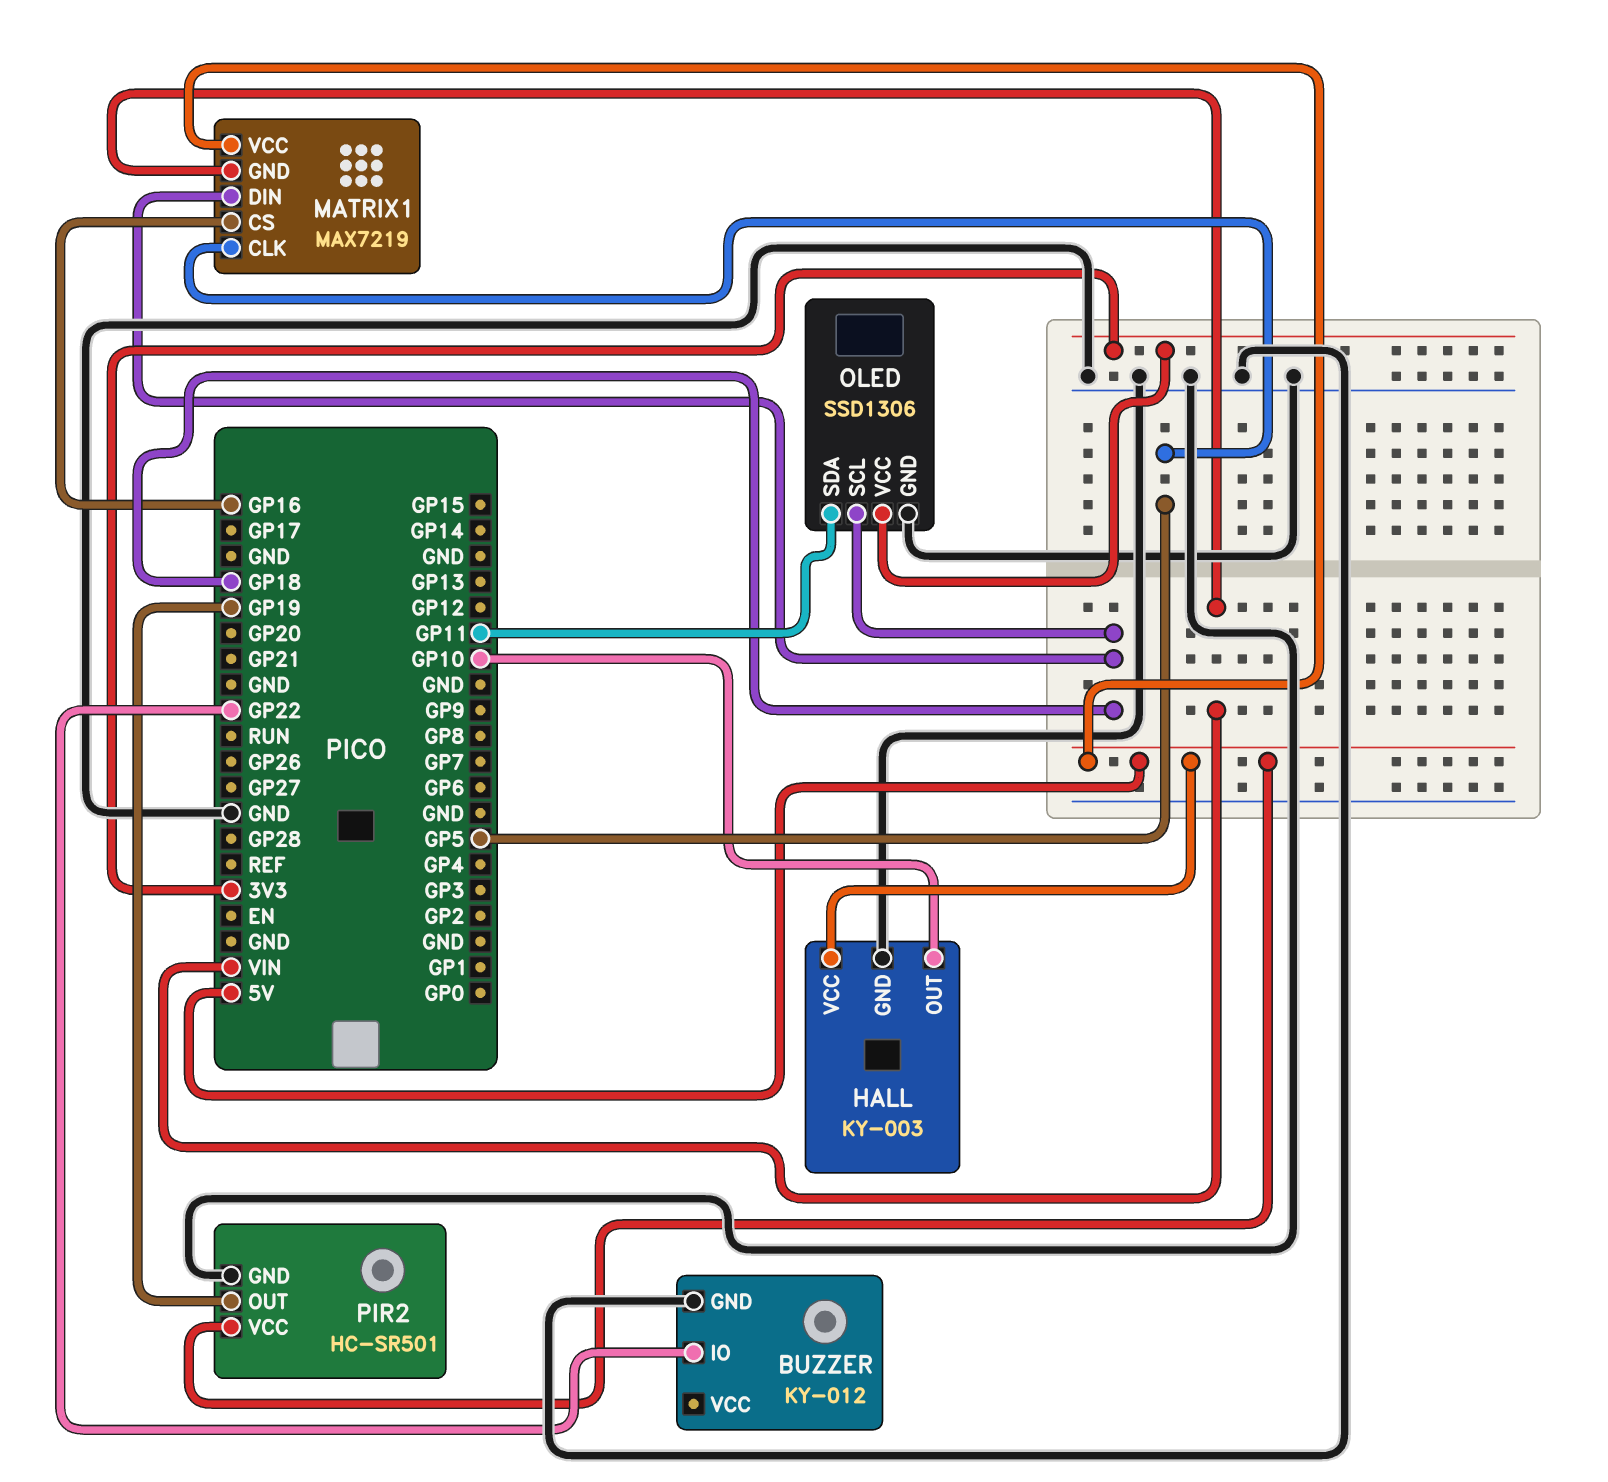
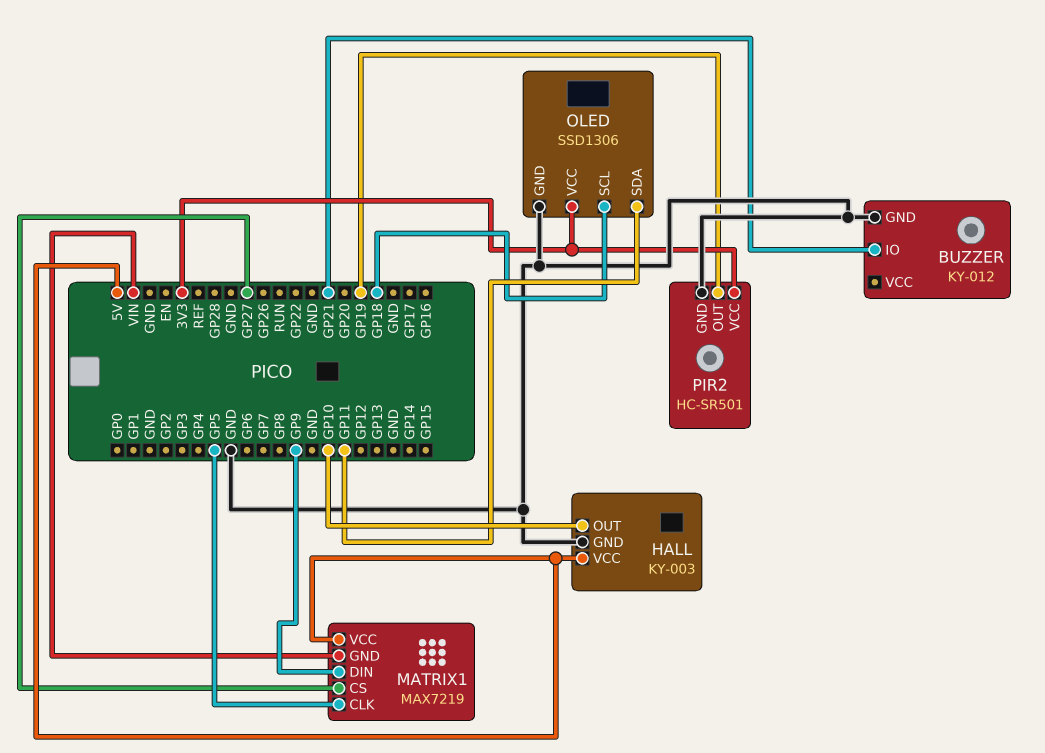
BUZZER pin IO: GP22 -> GP21
MATRIX1 pin CS: GP16 -> GP27
MATRIX1 pin DIN: GP18 -> GP9
PIR2 pin VCC: 5V -> 3V3

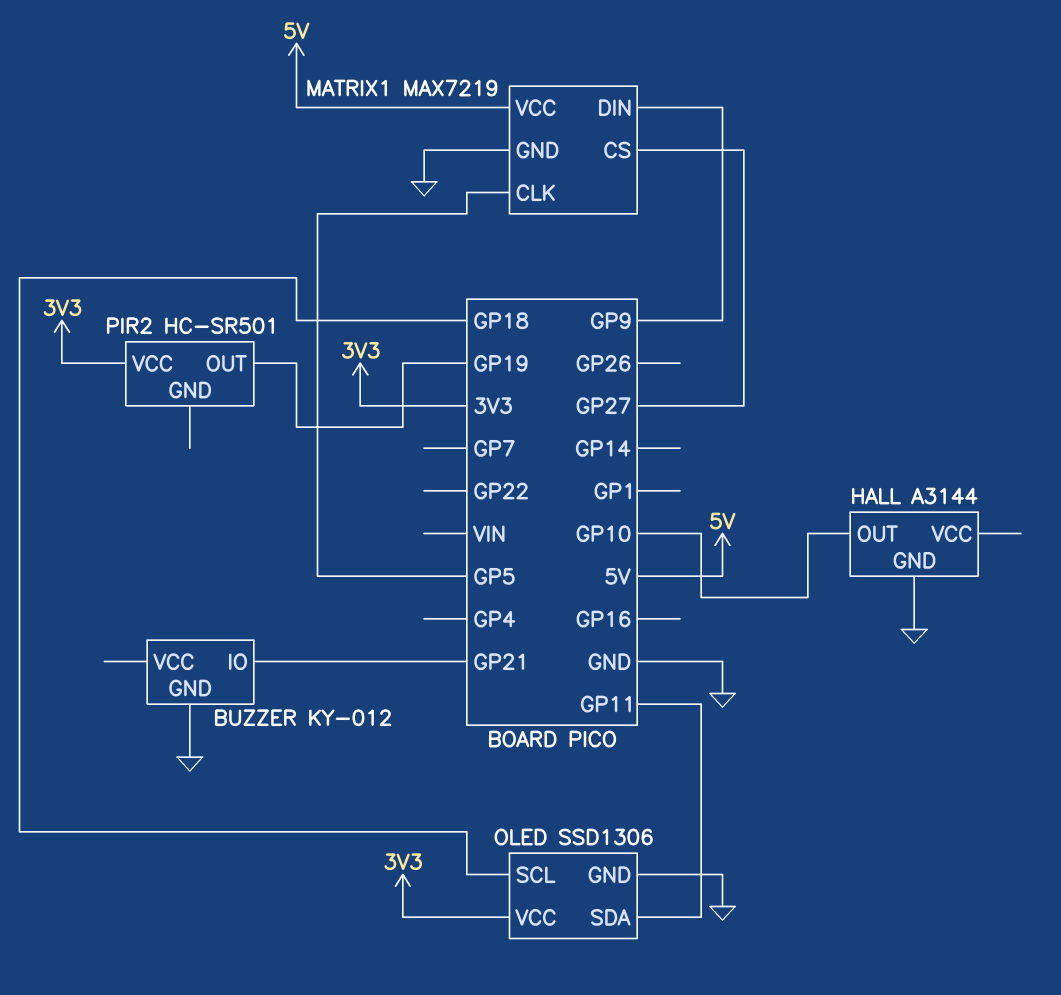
HALL: KY-003 -> A3144
HALL pin VCC: 5V -> none
MATRIX1 pin GND: VIN -> GND
PIR2 pin GND: GND -> none

